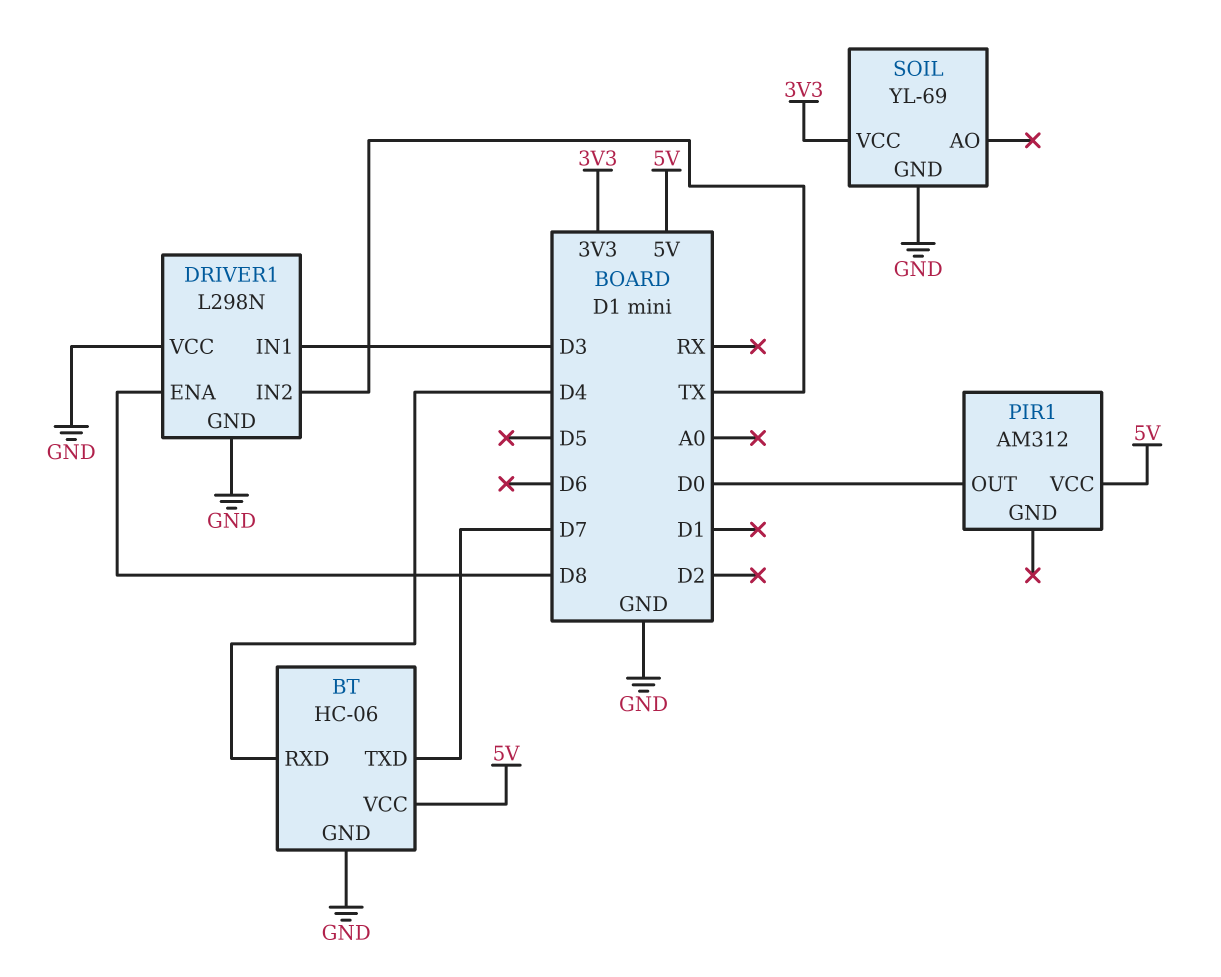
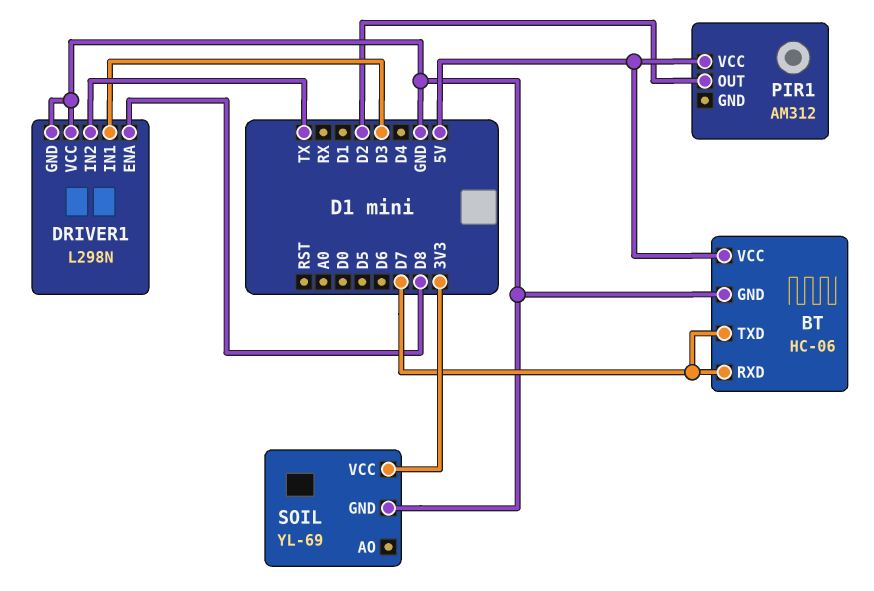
BT pin RXD: D4 -> D7
PIR1 pin OUT: D0 -> D2

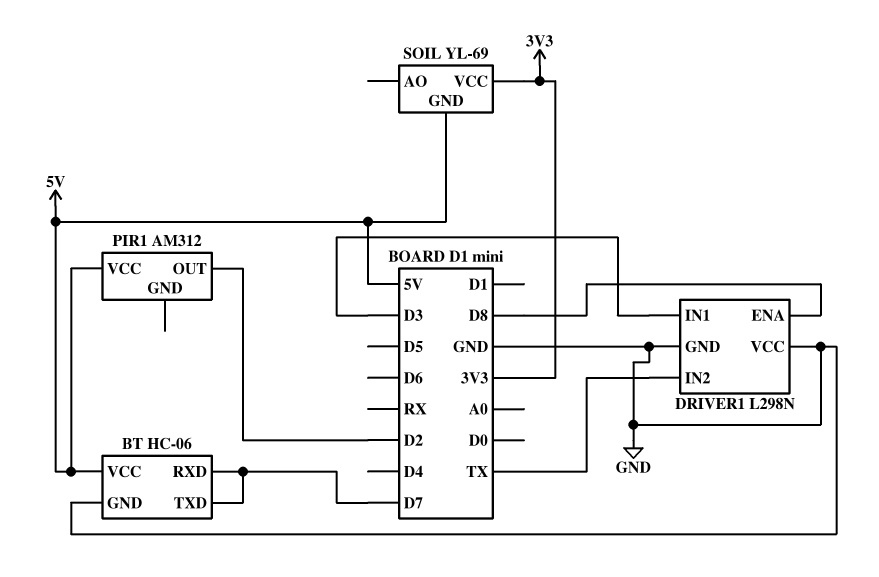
SOIL pin GND: GND -> 5V

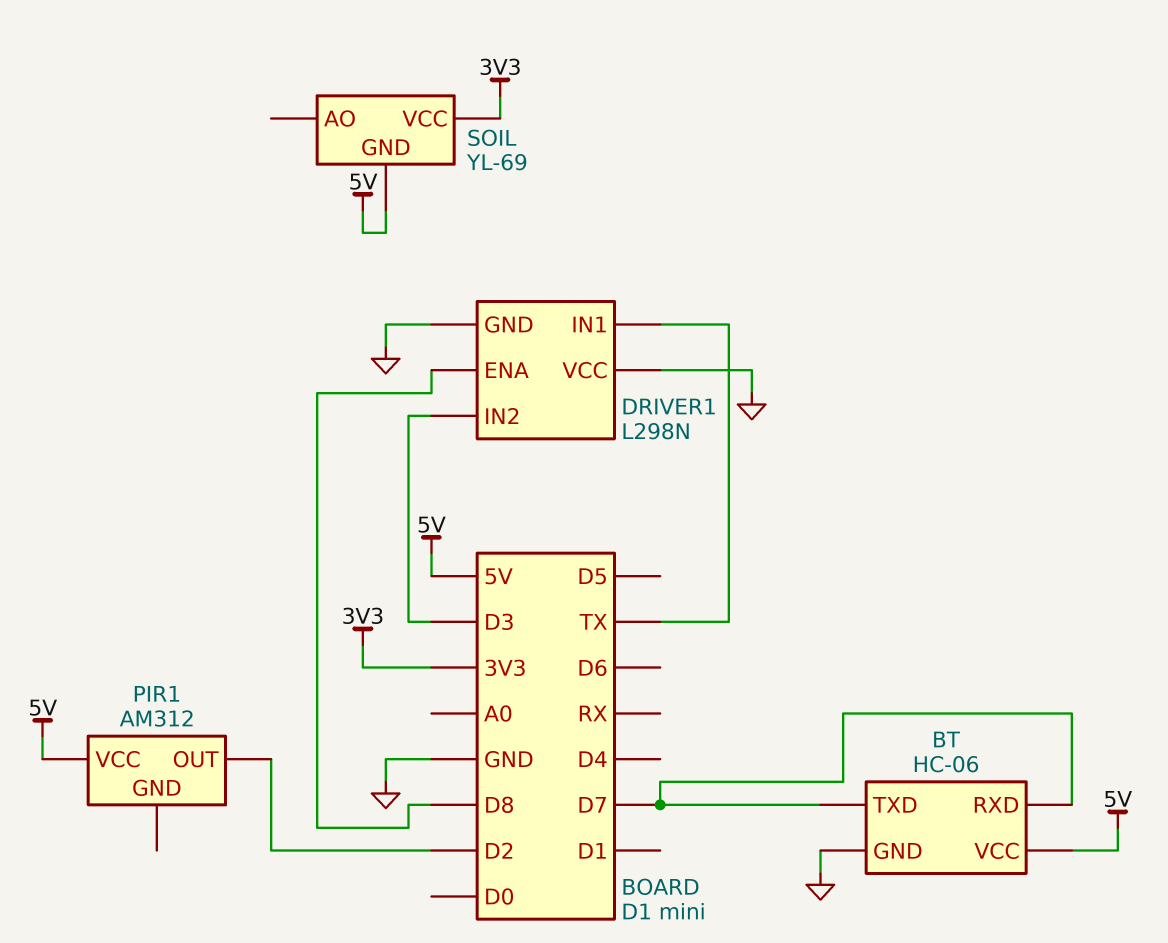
DRIVER1 pin IN1: D3 -> TX
DRIVER1 pin IN2: TX -> D3

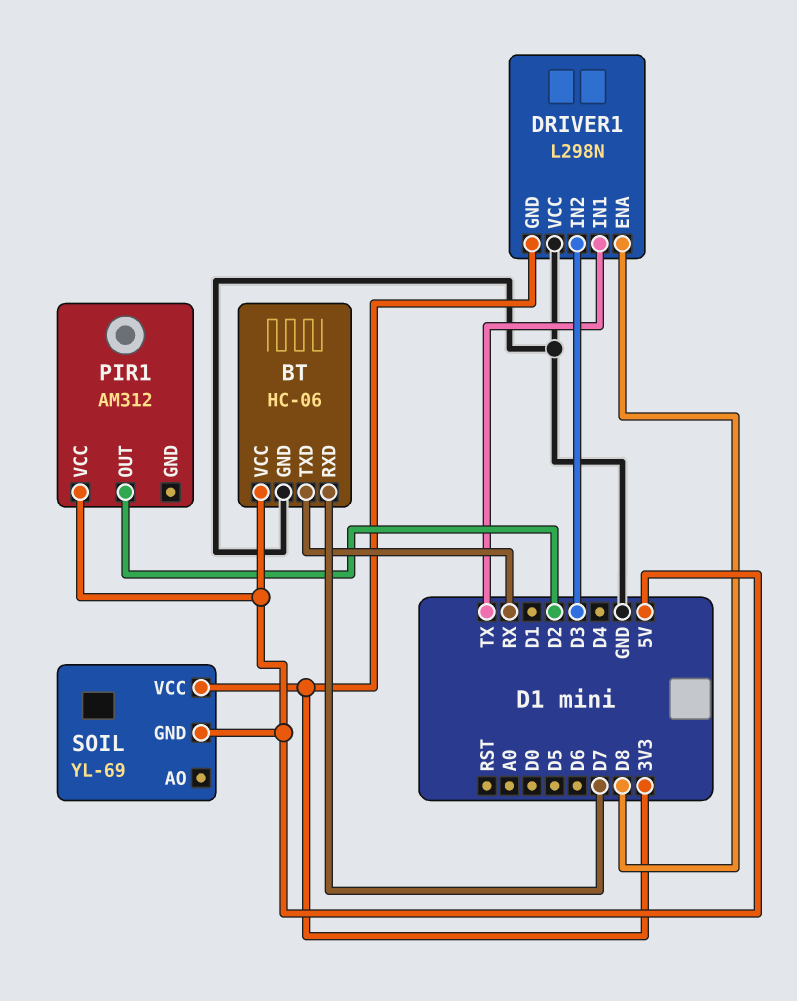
BT pin TXD: D7 -> RX
DRIVER1 pin GND: GND -> 3V3

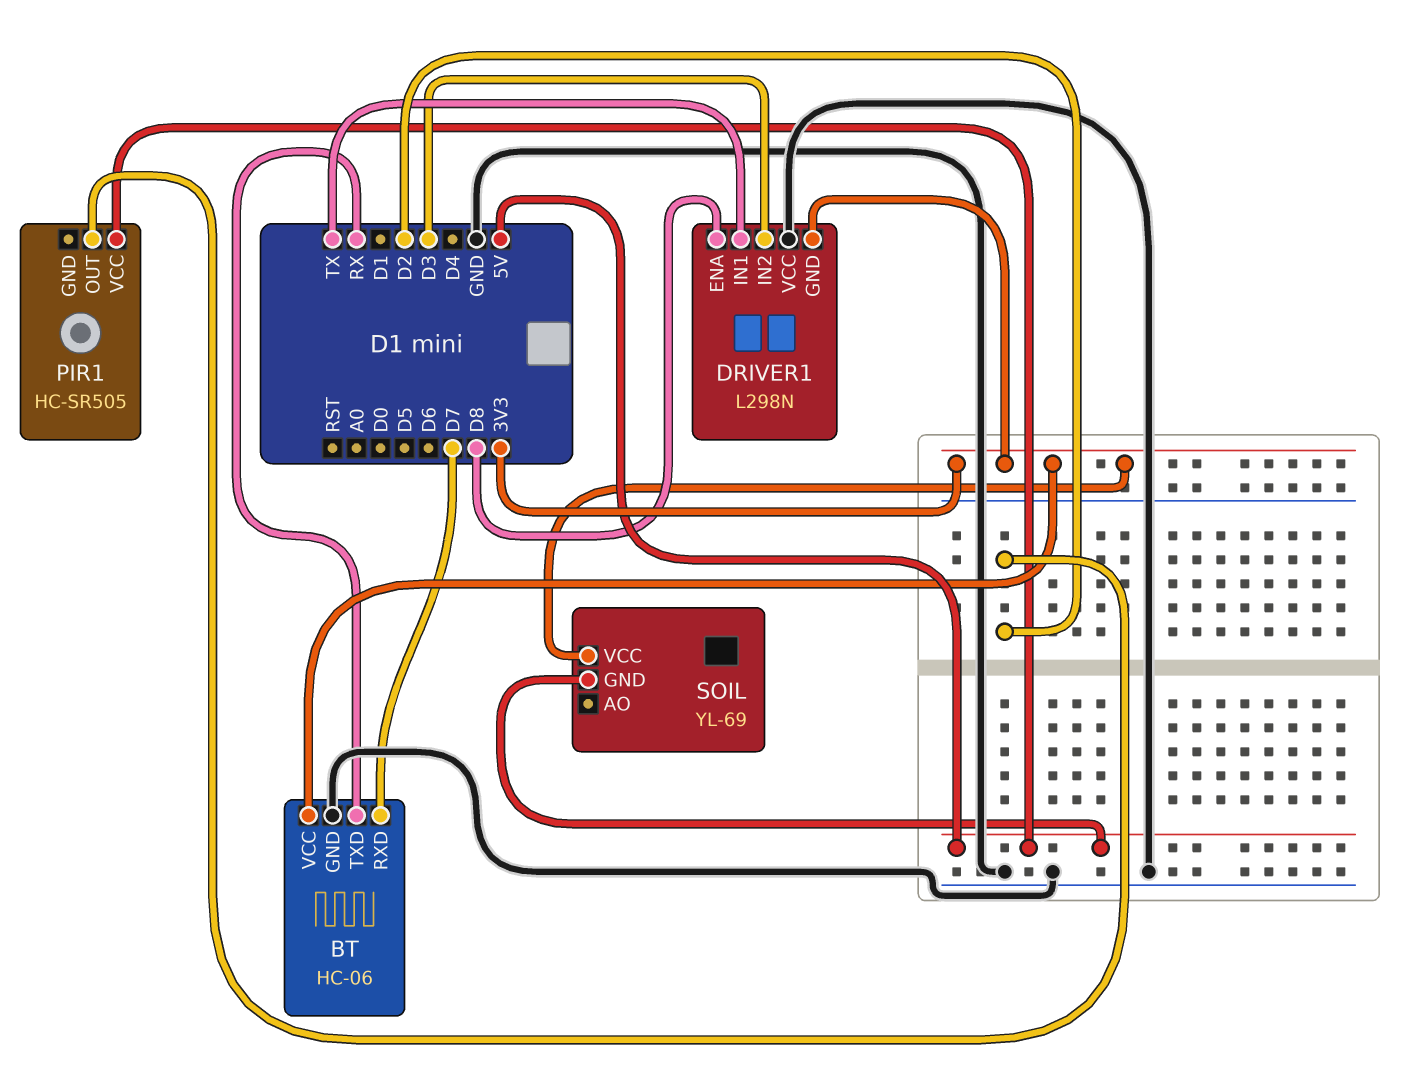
BT pin VCC: 5V -> 3V3
PIR1: AM312 -> HC-SR505

